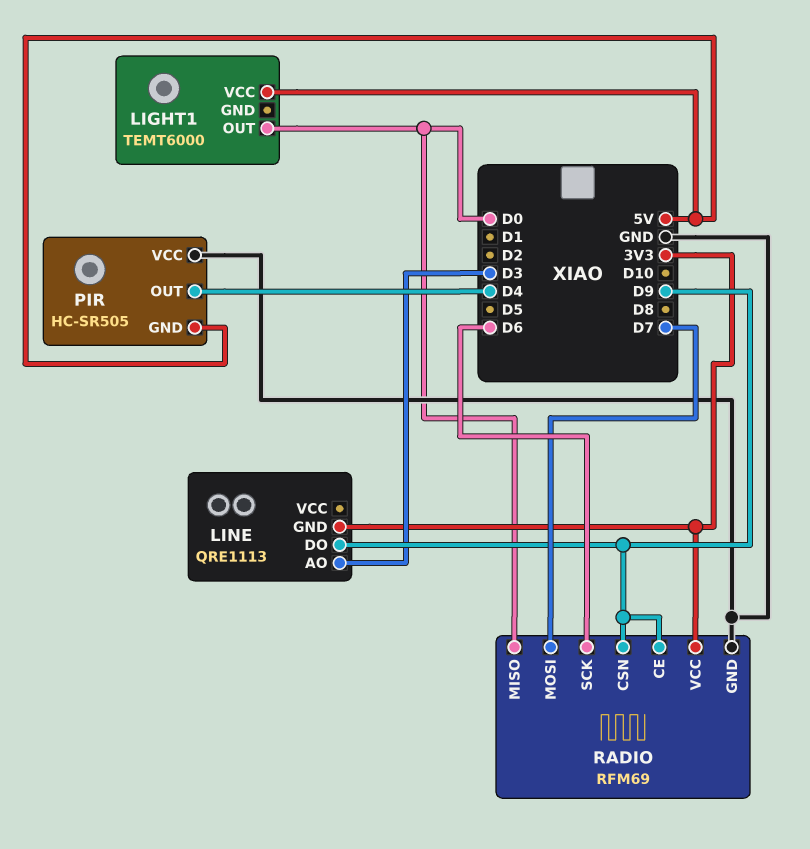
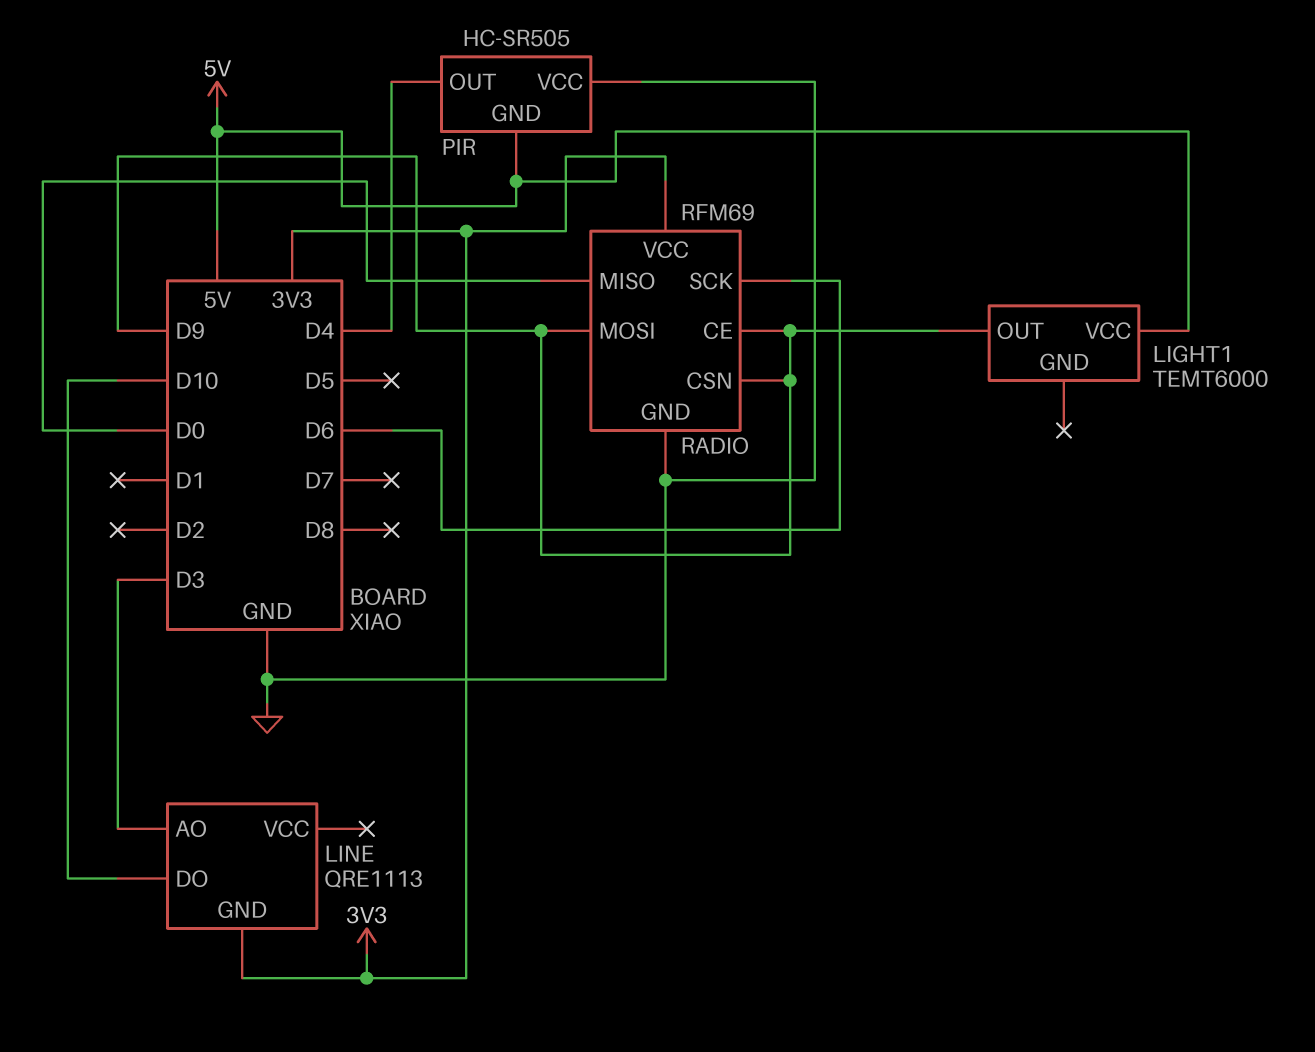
LIGHT1 pin OUT: D0 -> D9
LINE pin DO: D9 -> D10
RADIO pin MOSI: D7 -> D9

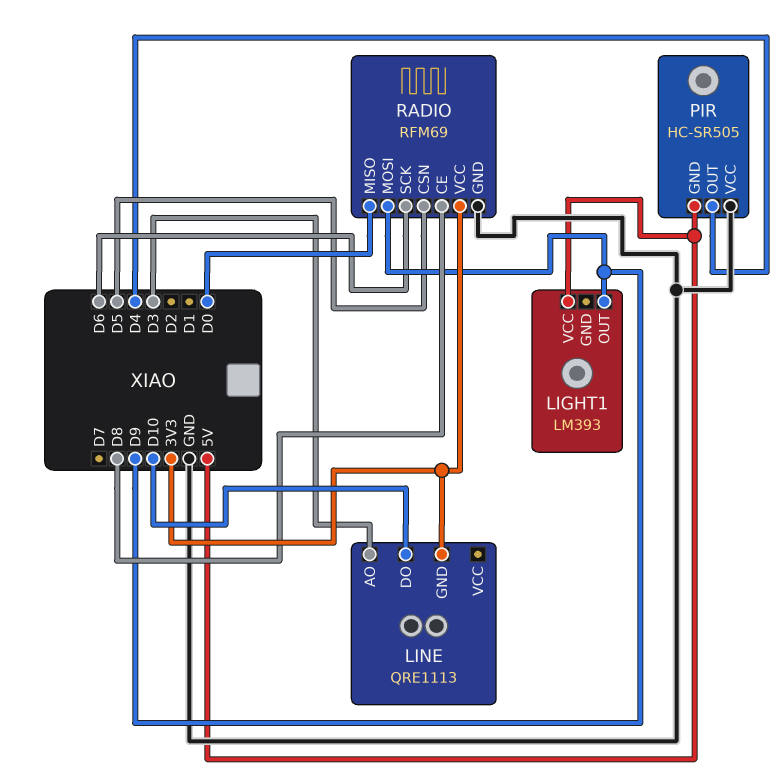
LIGHT1: TEMT6000 -> LM393
RADIO pin CE: D9 -> D8
RADIO pin CSN: D9 -> D5

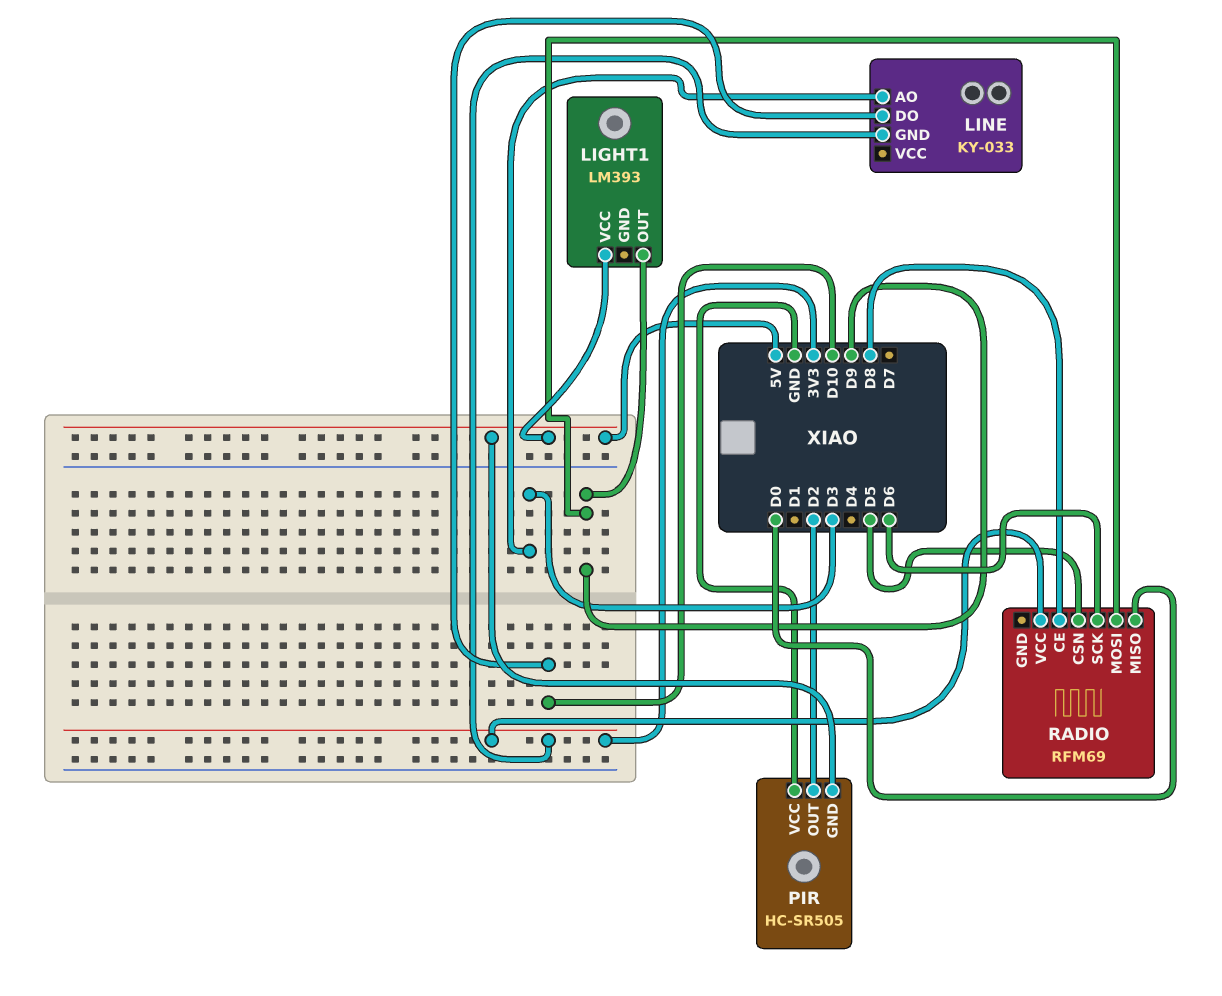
LINE: QRE1113 -> KY-033
PIR pin OUT: D4 -> D2
RADIO pin GND: GND -> none

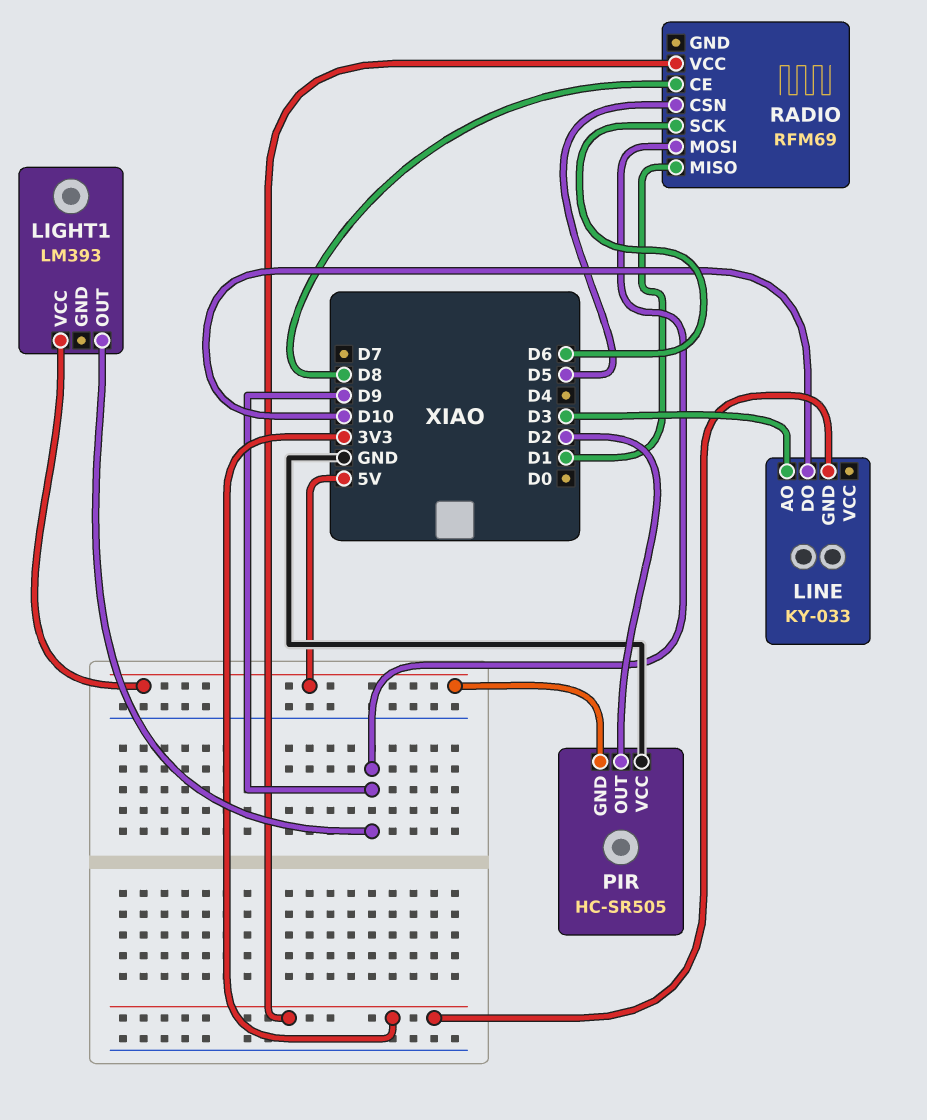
RADIO pin MISO: D0 -> D1

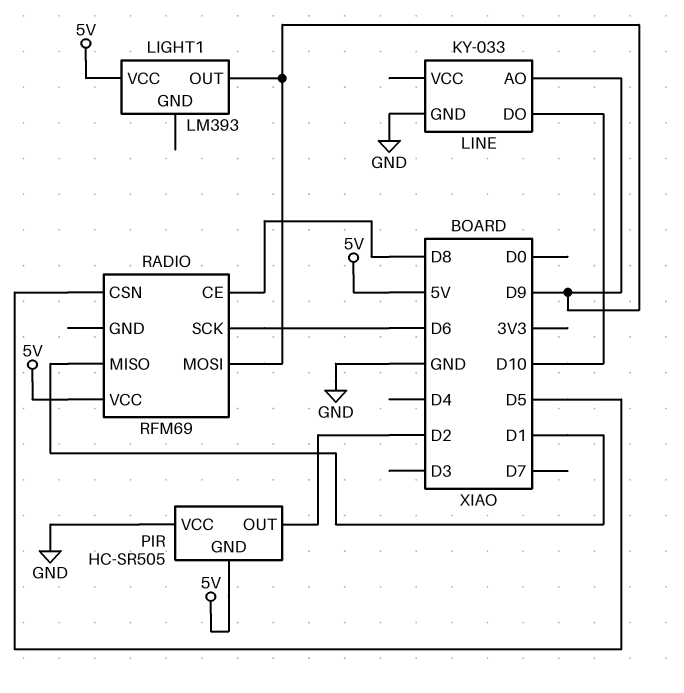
LINE pin AO: D3 -> D9
LINE pin GND: 3V3 -> GND
RADIO pin VCC: 3V3 -> 5V

